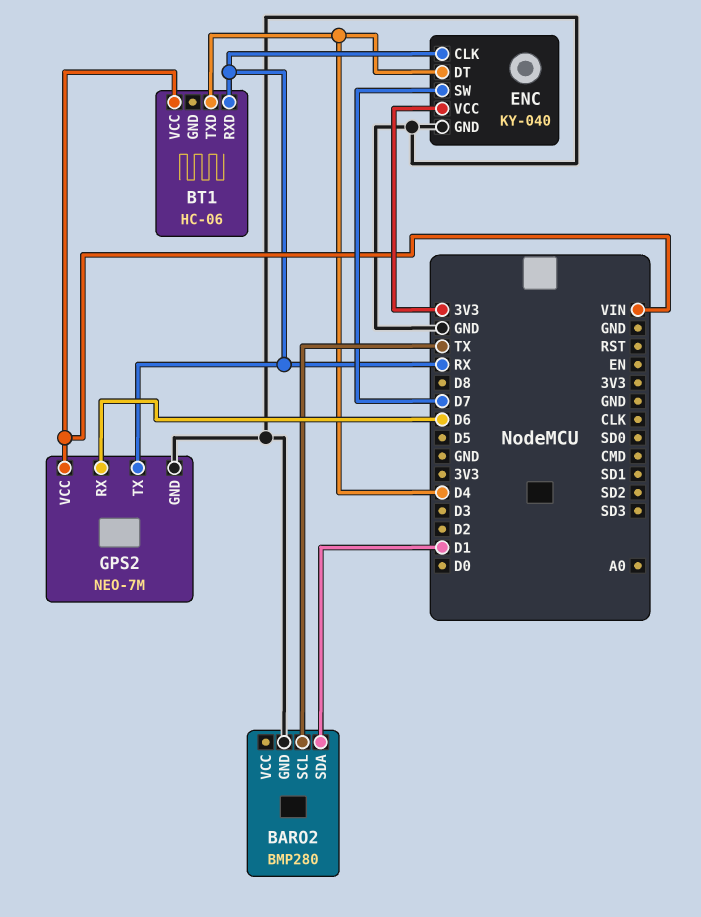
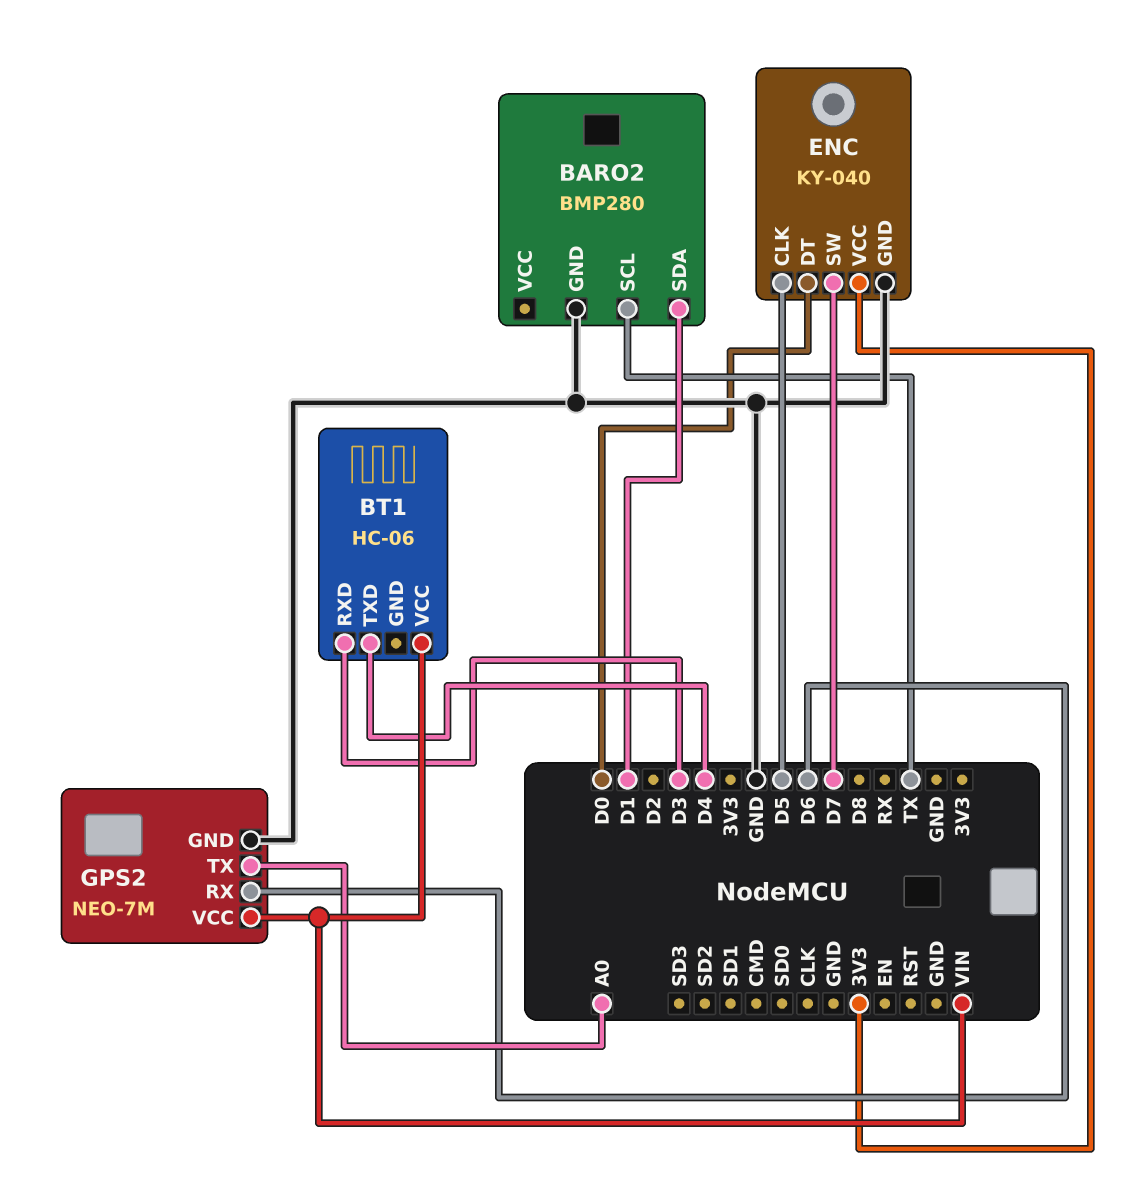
BT1 pin RXD: RX -> D3
ENC pin CLK: RX -> D5
ENC pin DT: D4 -> D0
GPS2 pin TX: RX -> A0

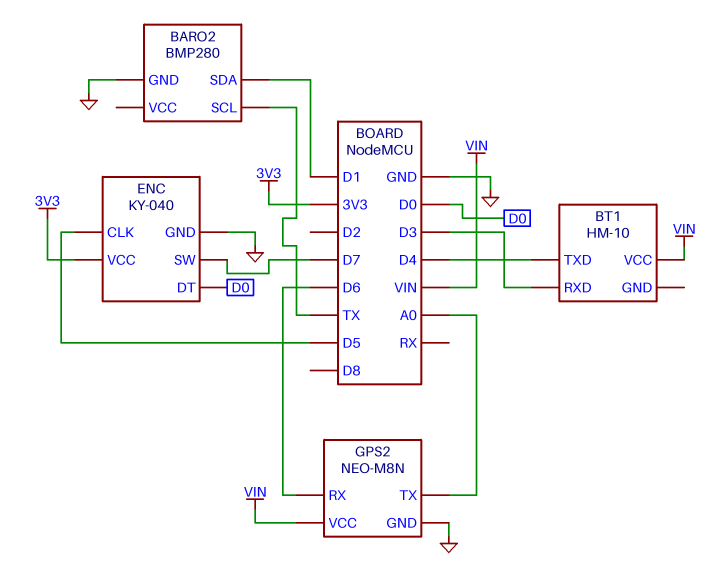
BT1: HC-06 -> HM-10
GPS2: NEO-7M -> NEO-M8N

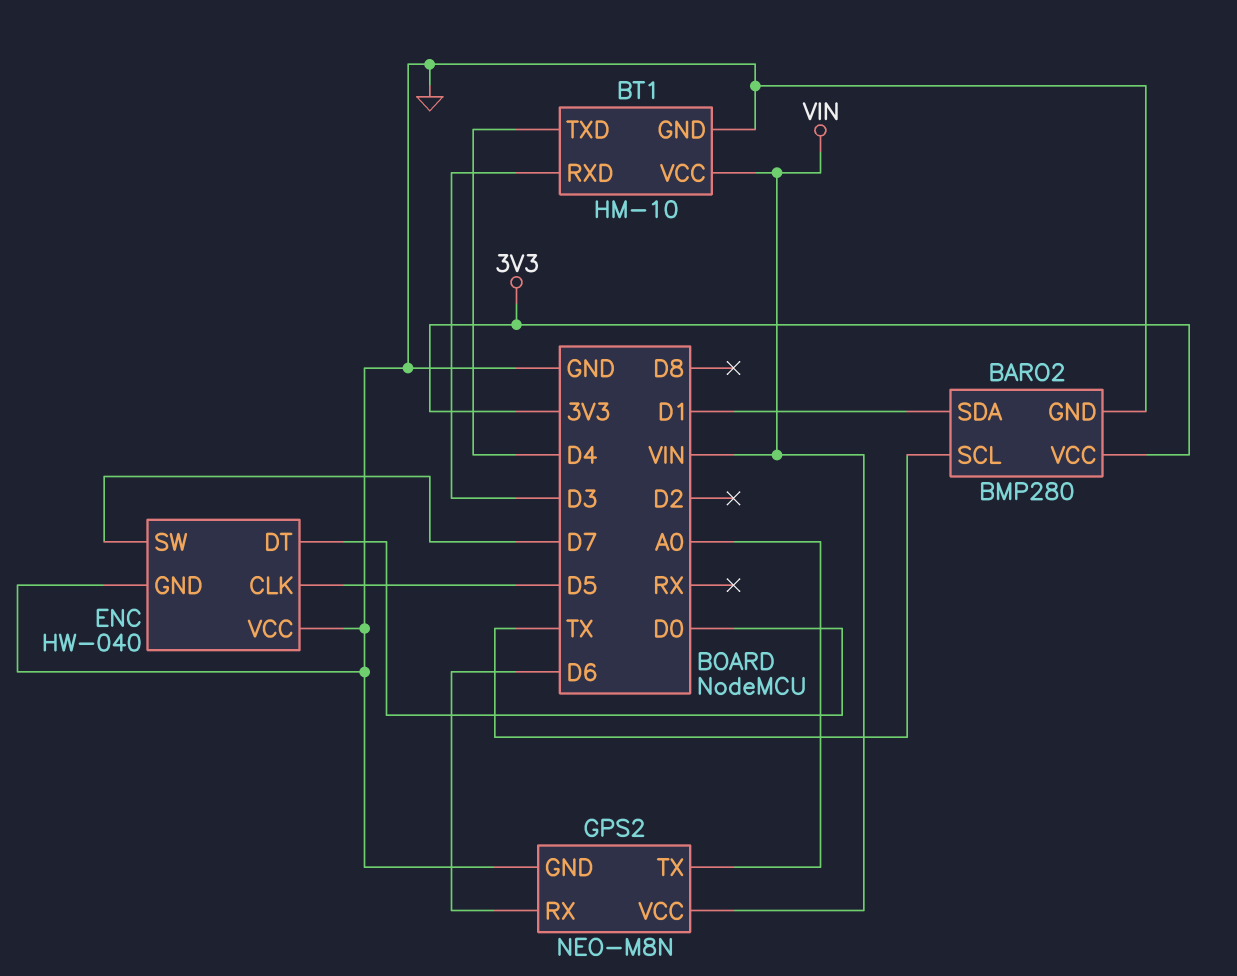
BARO2 pin VCC: none -> 3V3
BT1 pin GND: none -> GND
ENC: KY-040 -> HW-040
ENC pin VCC: 3V3 -> GND

